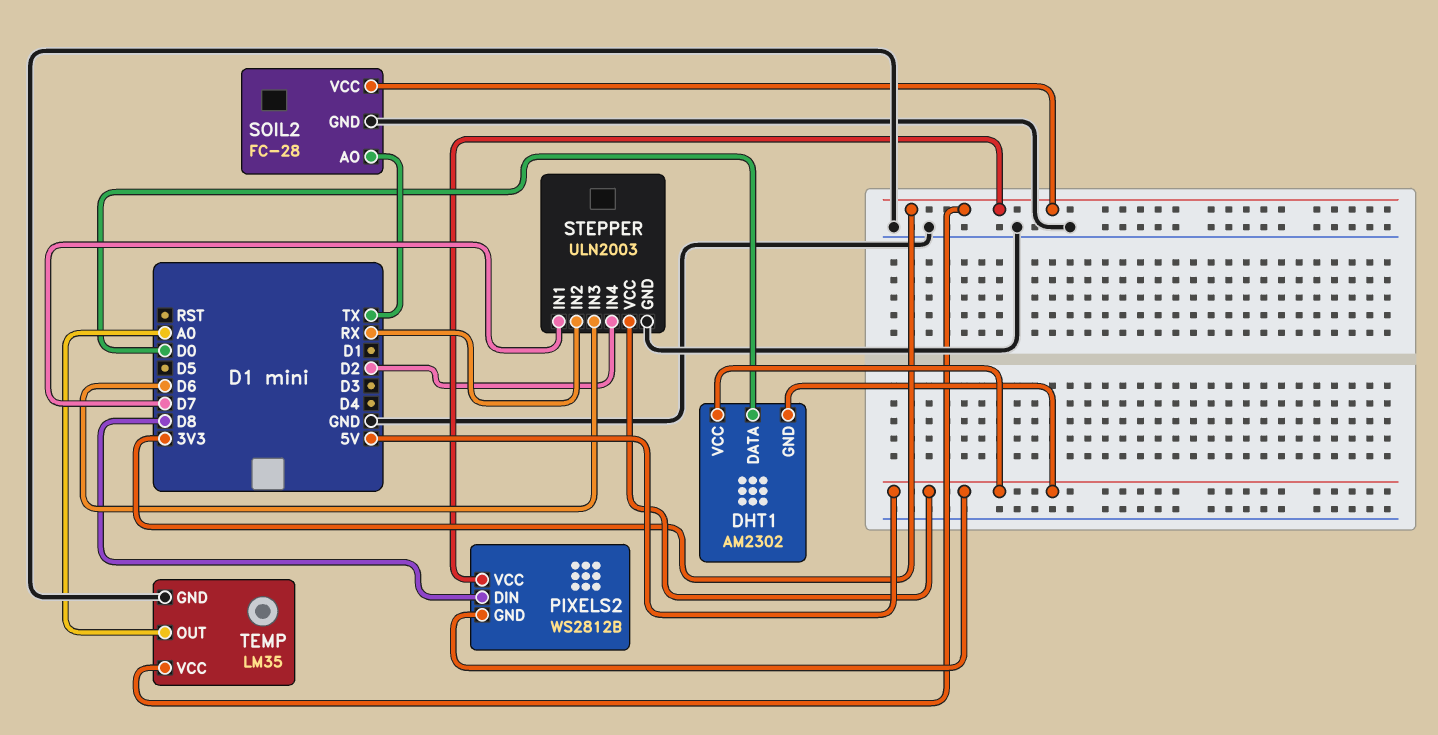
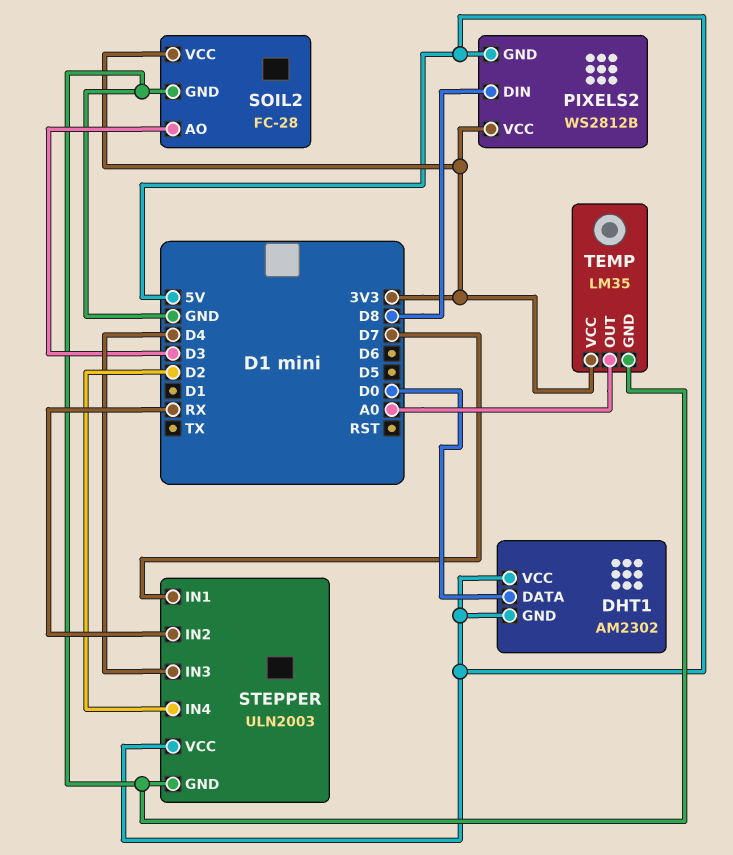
SOIL2 pin AO: TX -> D3
STEPPER pin IN3: D6 -> D4

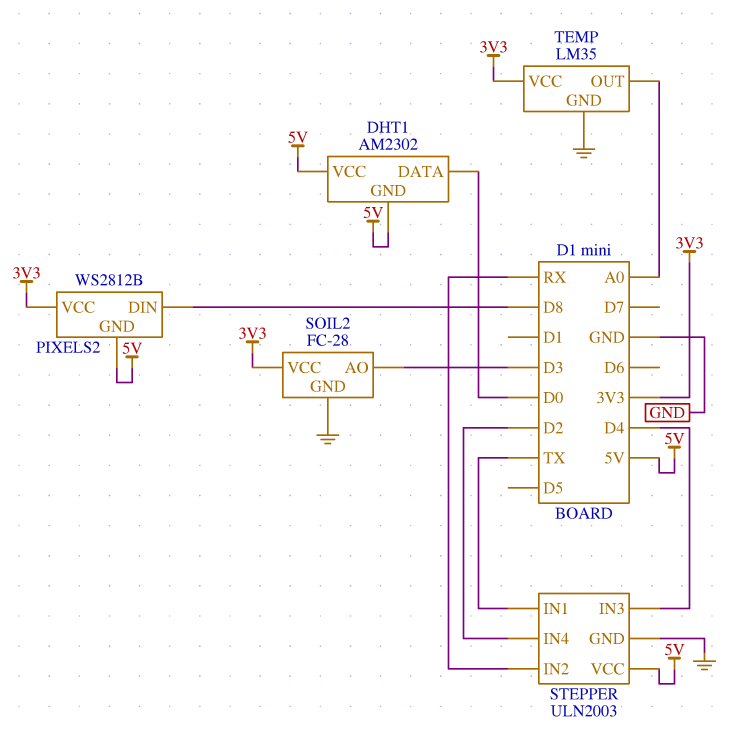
STEPPER pin IN1: D7 -> TX

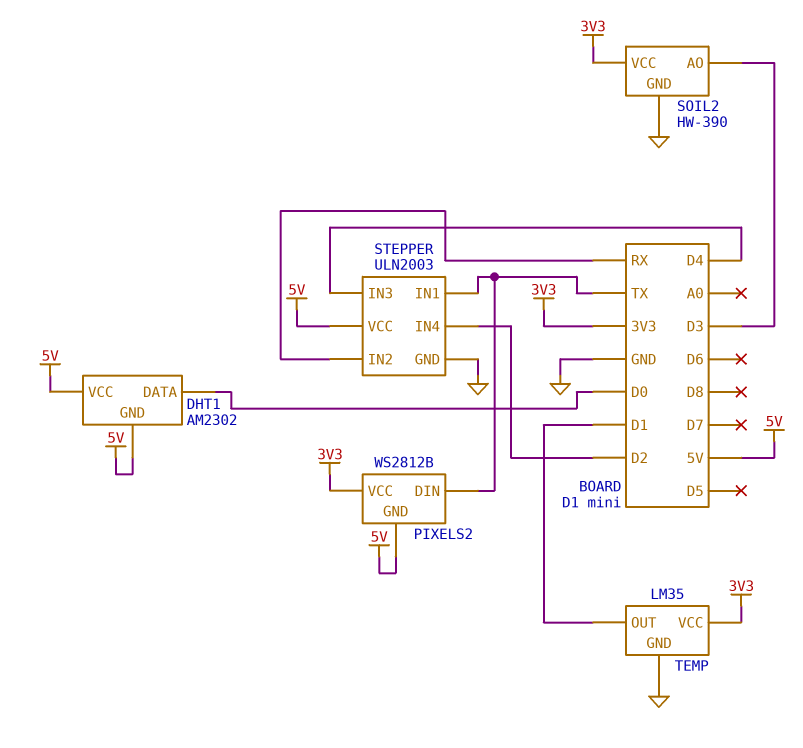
PIXELS2 pin DIN: D8 -> TX
SOIL2: FC-28 -> HW-390
TEMP pin OUT: A0 -> D1

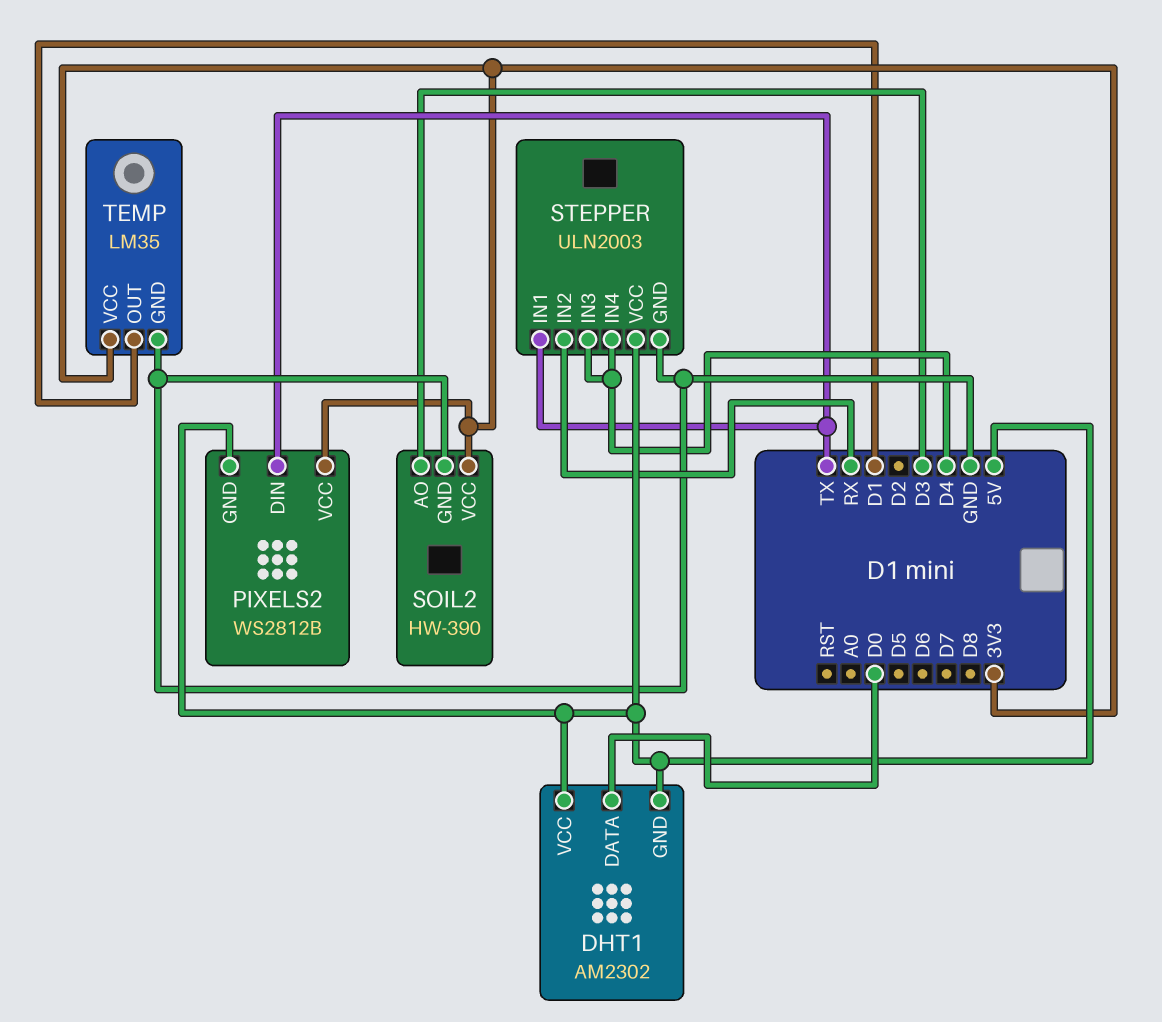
STEPPER pin IN4: D2 -> D4

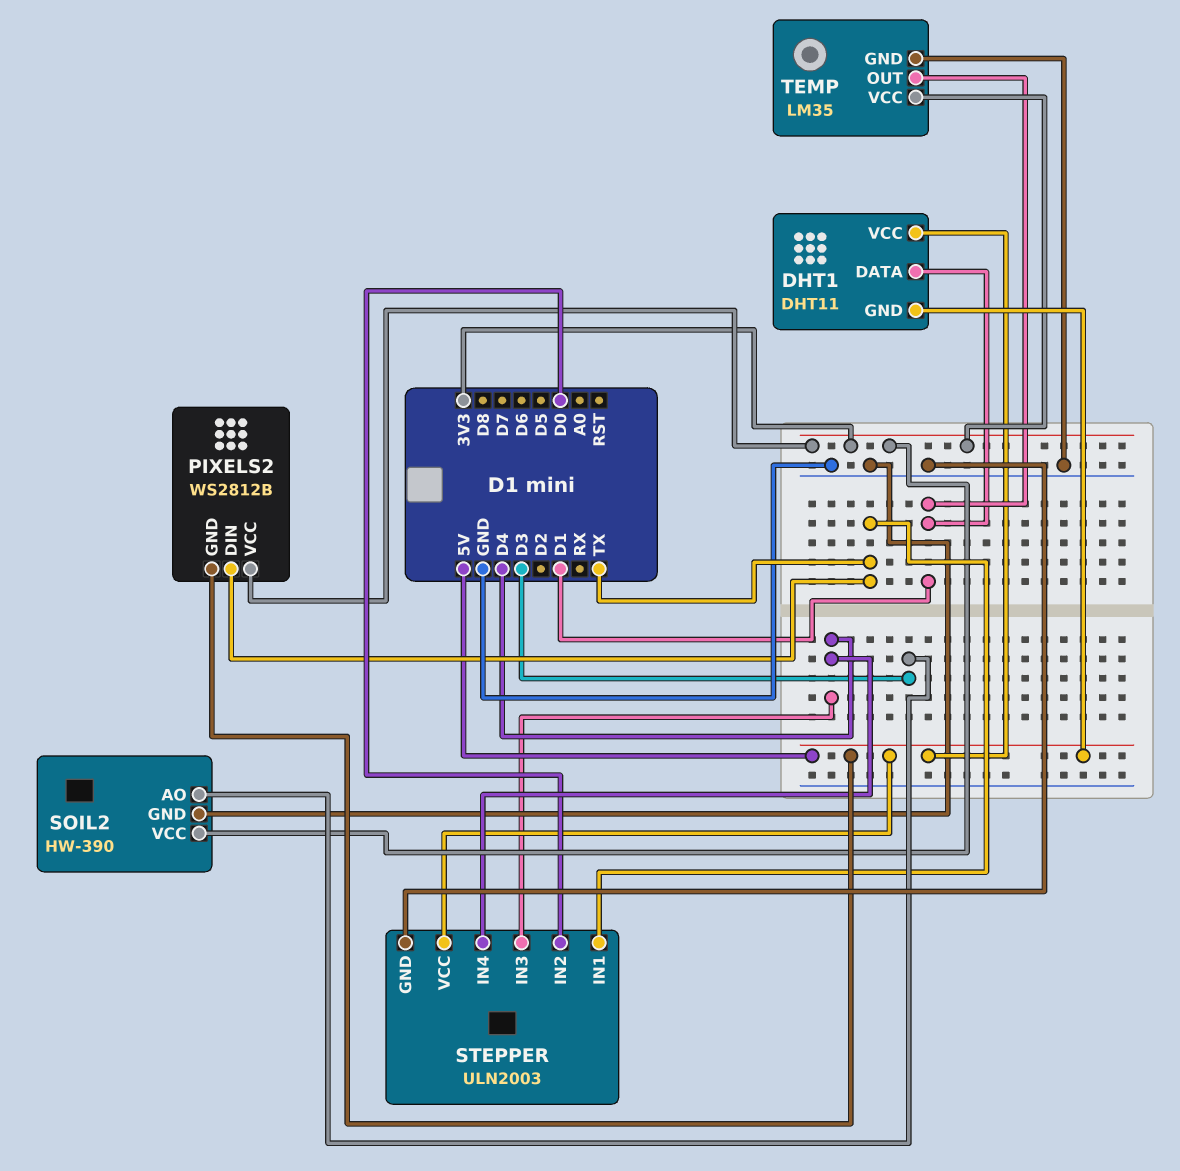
DHT1: AM2302 -> DHT11
DHT1 pin DATA: D0 -> D1
STEPPER pin IN2: RX -> D0

